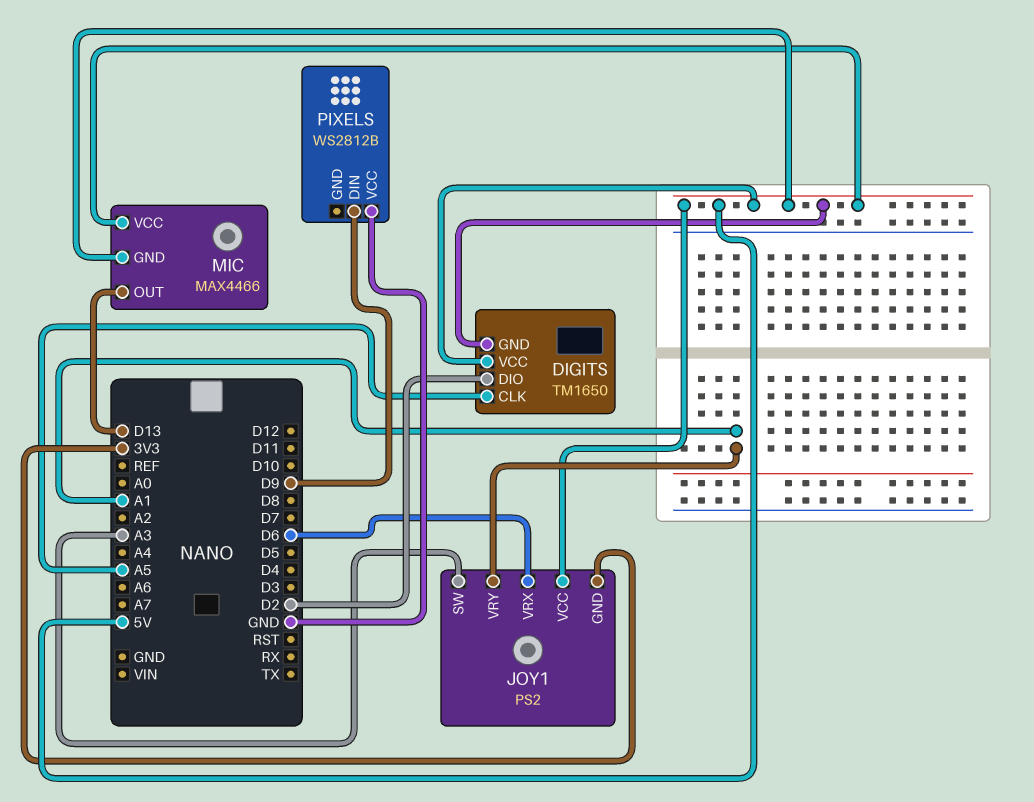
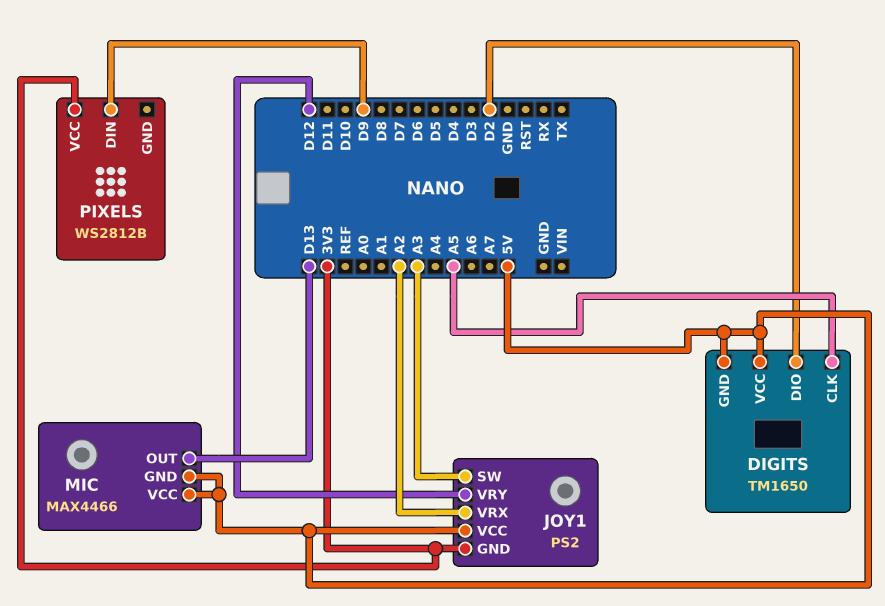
JOY1 pin VRX: D6 -> A2
JOY1 pin VRY: A1 -> D12
PIXELS pin VCC: GND -> 3V3

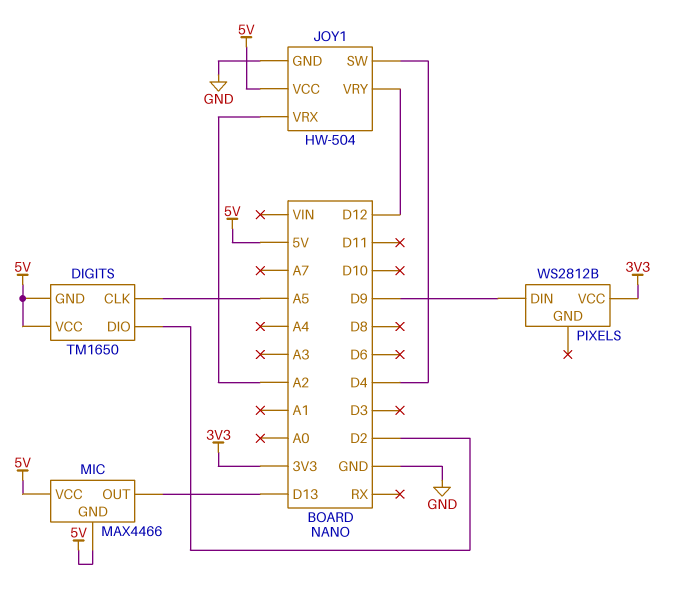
JOY1: PS2 -> HW-504
JOY1 pin GND: 3V3 -> GND
JOY1 pin SW: A3 -> D4

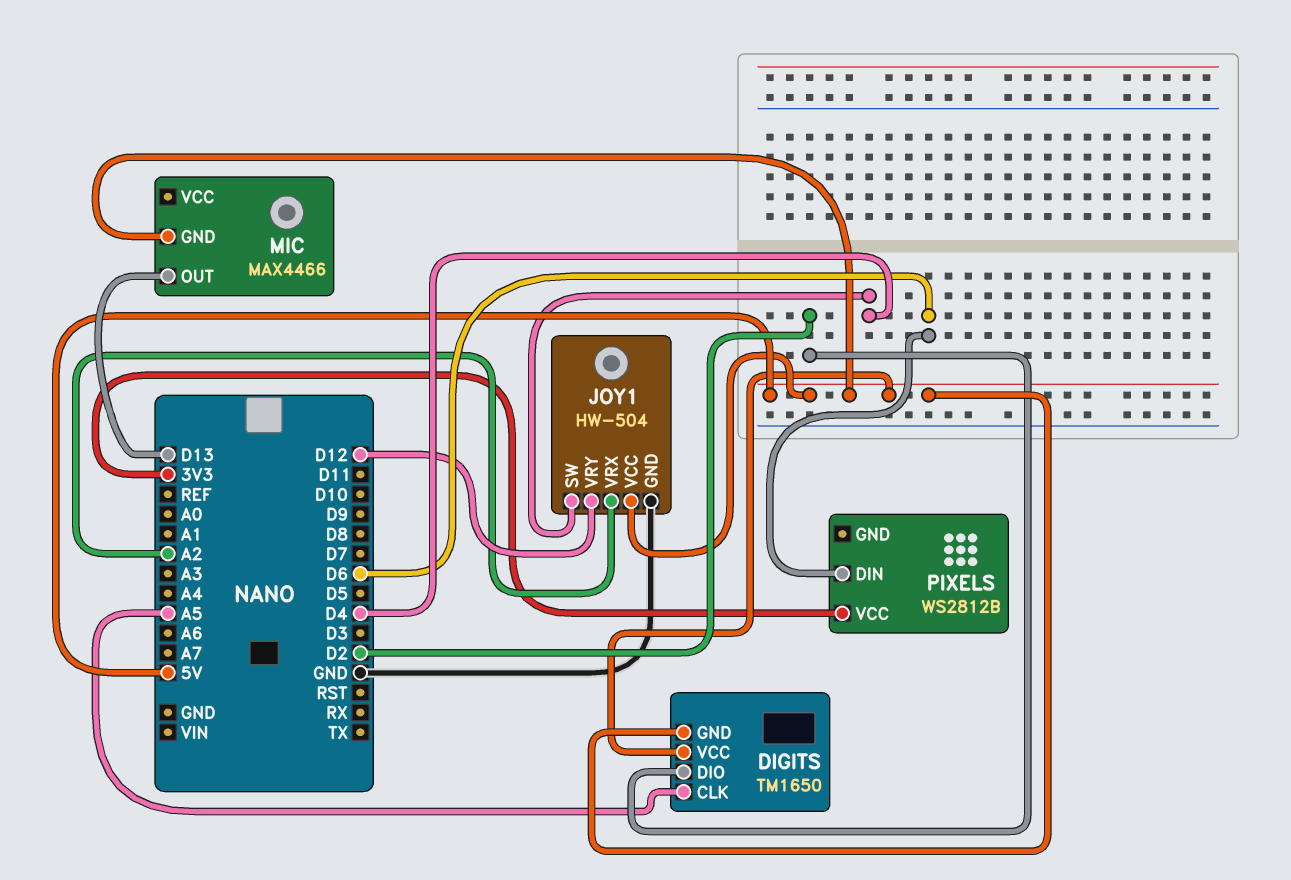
MIC pin VCC: 5V -> none
PIXELS pin DIN: D9 -> D6

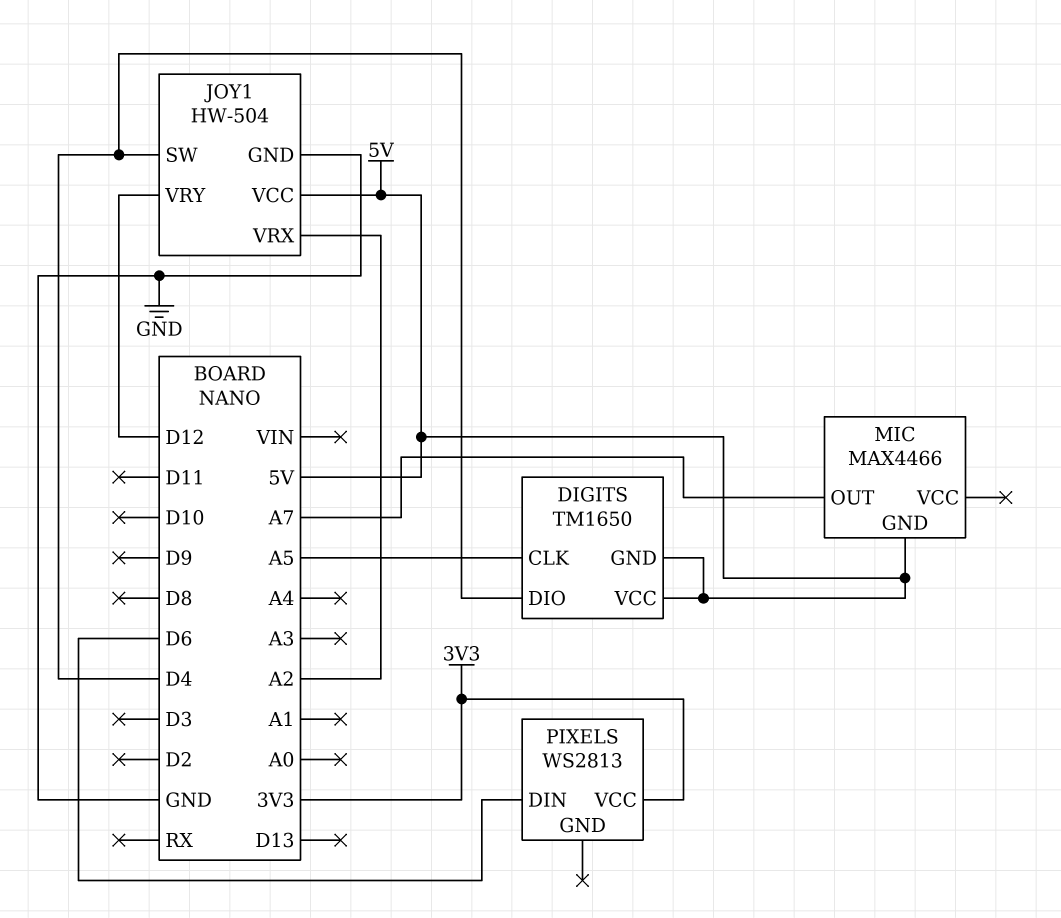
DIGITS pin DIO: D2 -> D4
MIC pin OUT: D13 -> A7
PIXELS: WS2812B -> WS2813

